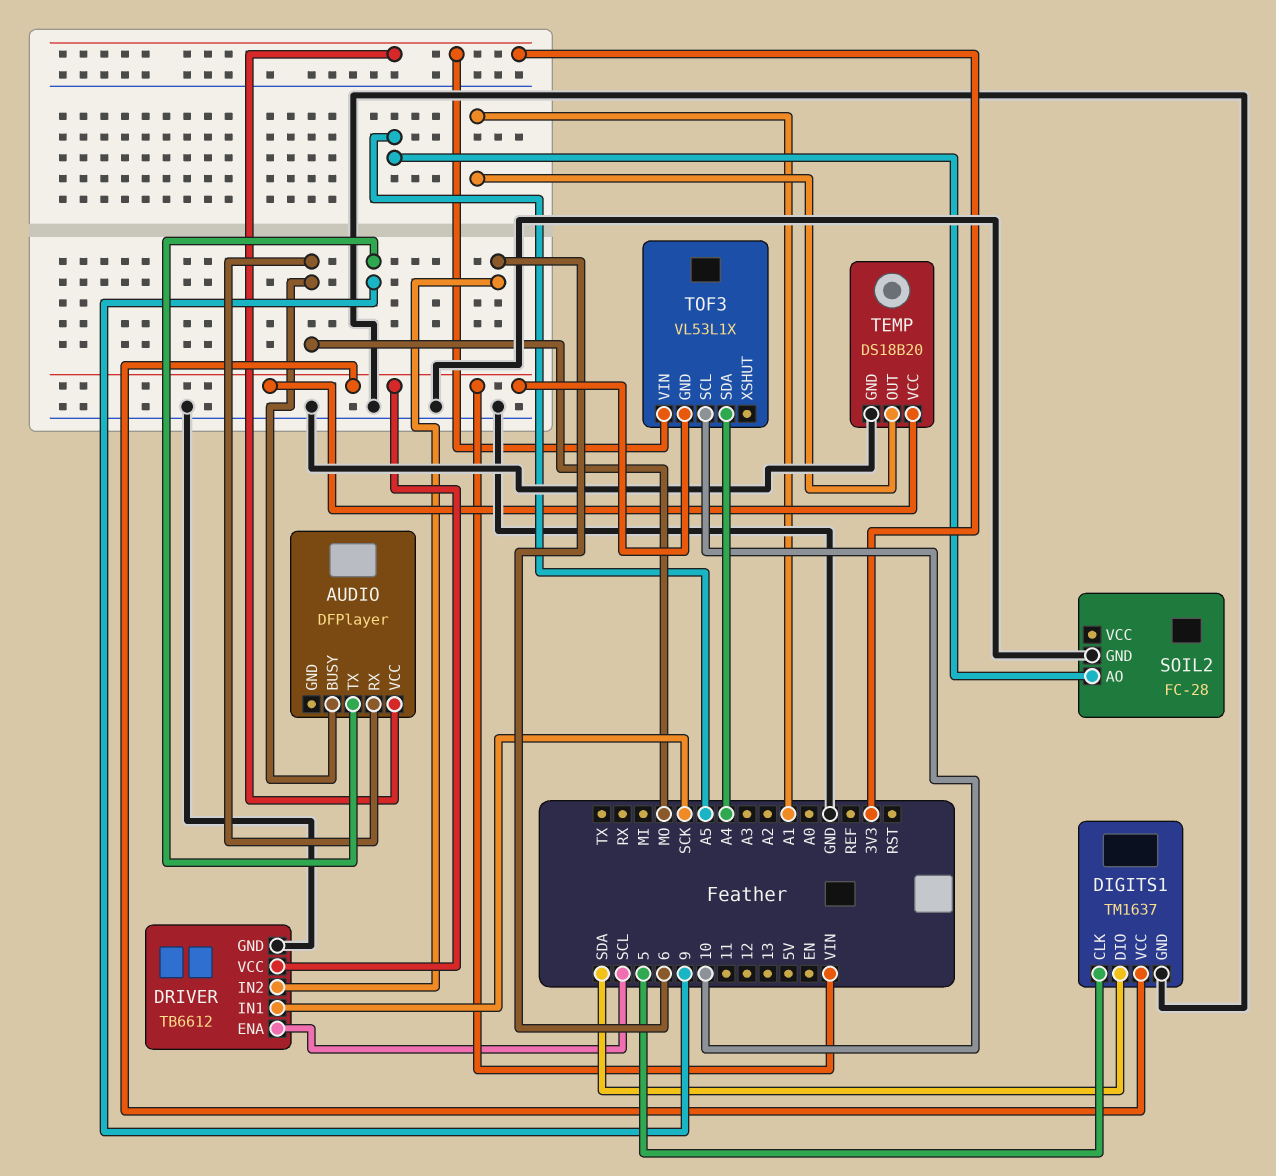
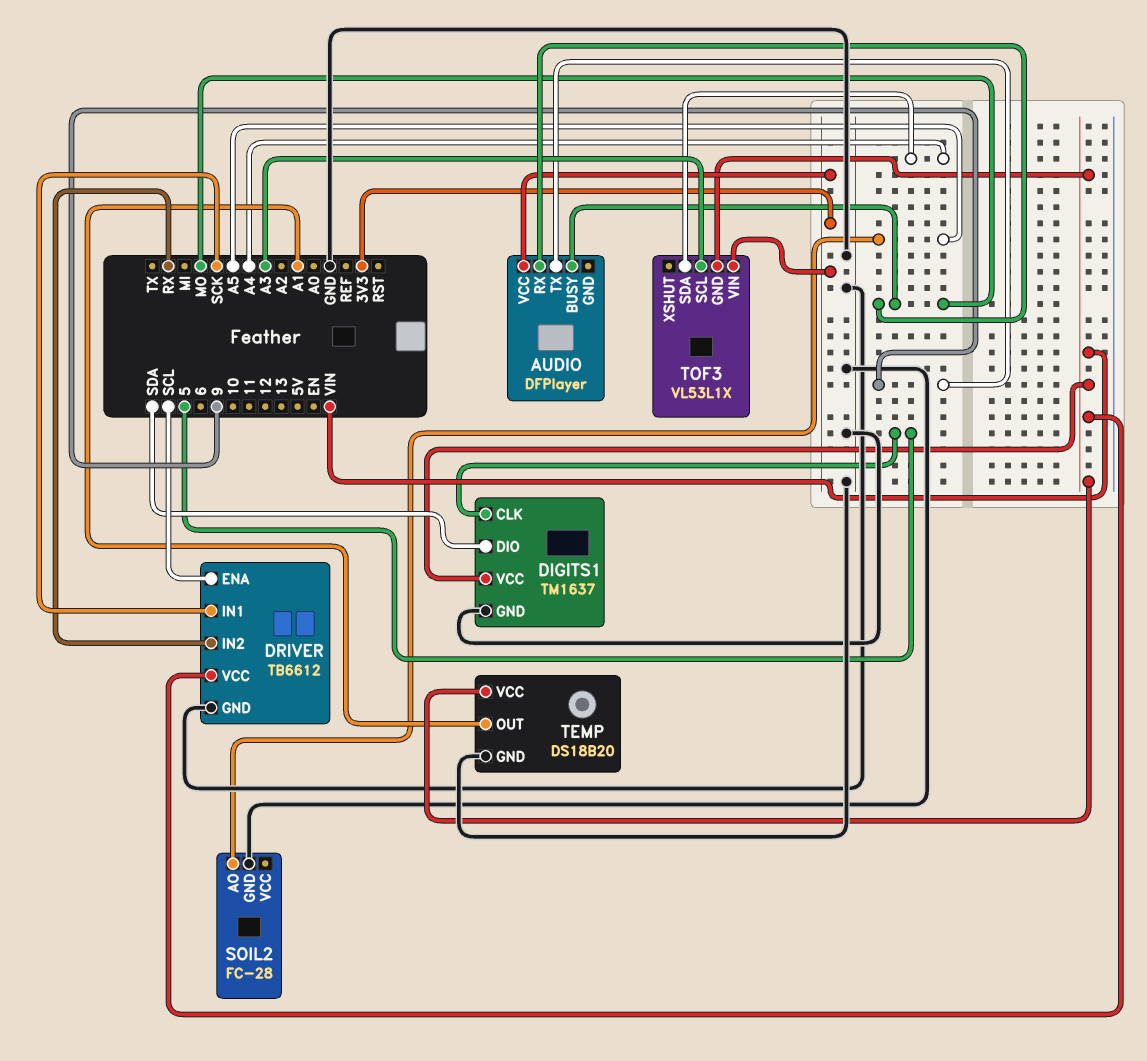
DRIVER pin IN2: 6 -> RX
TOF3 pin SCL: 10 -> A3

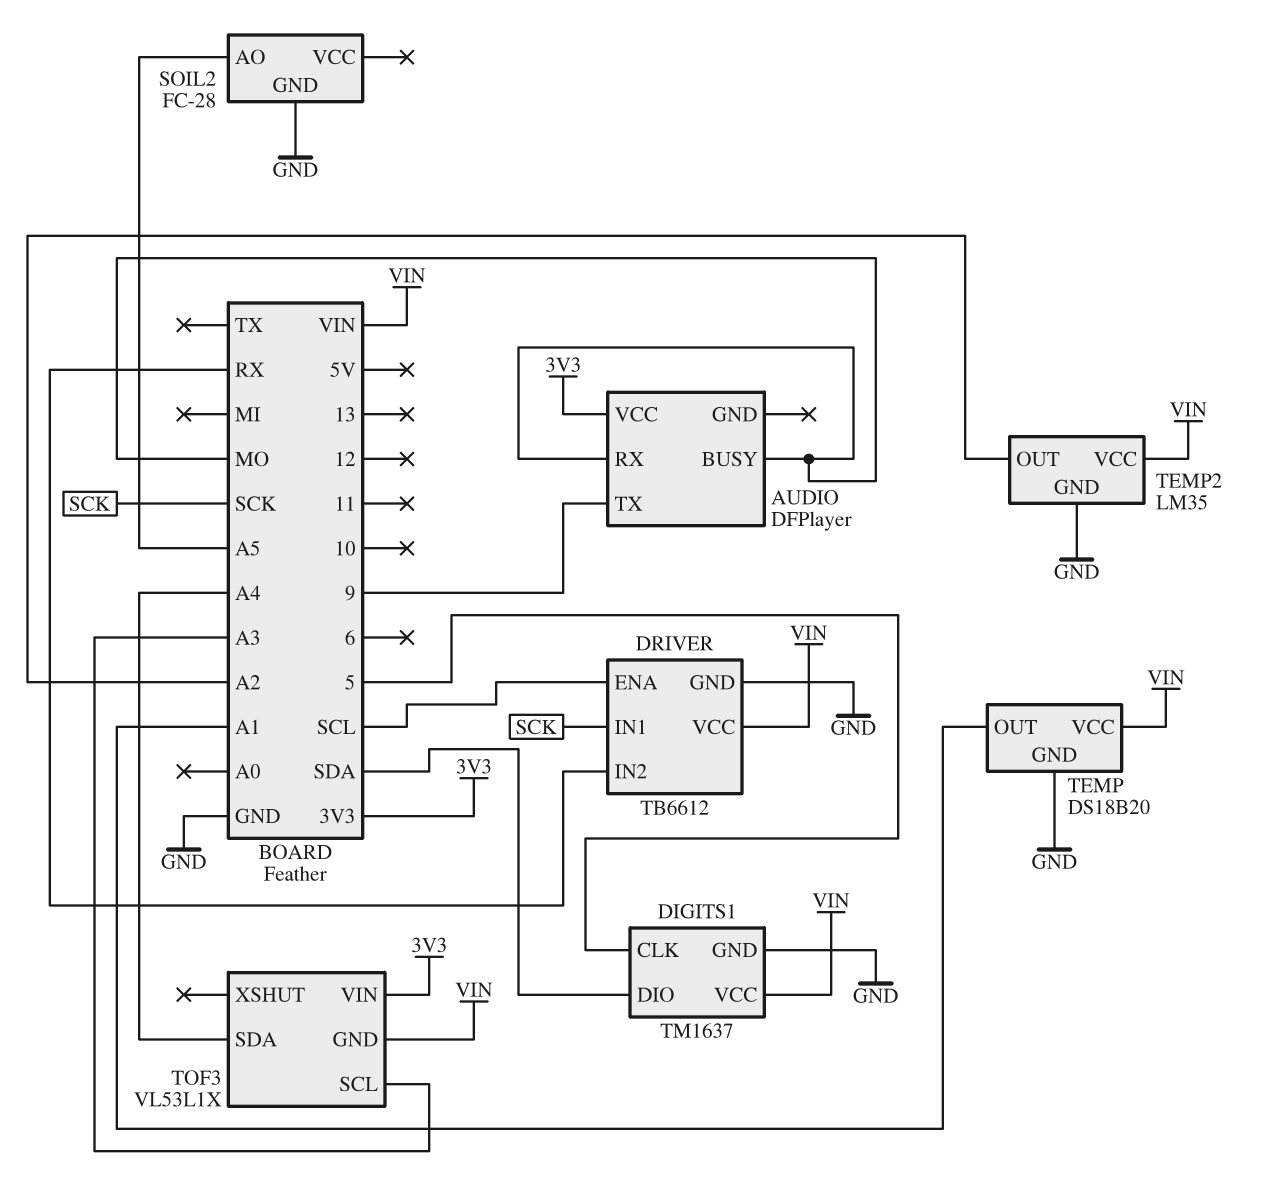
TEMP2: none -> LM35
TEMP2 pin GND: none -> GND
TEMP2 pin OUT: none -> A2
TEMP2 pin VCC: none -> VIN

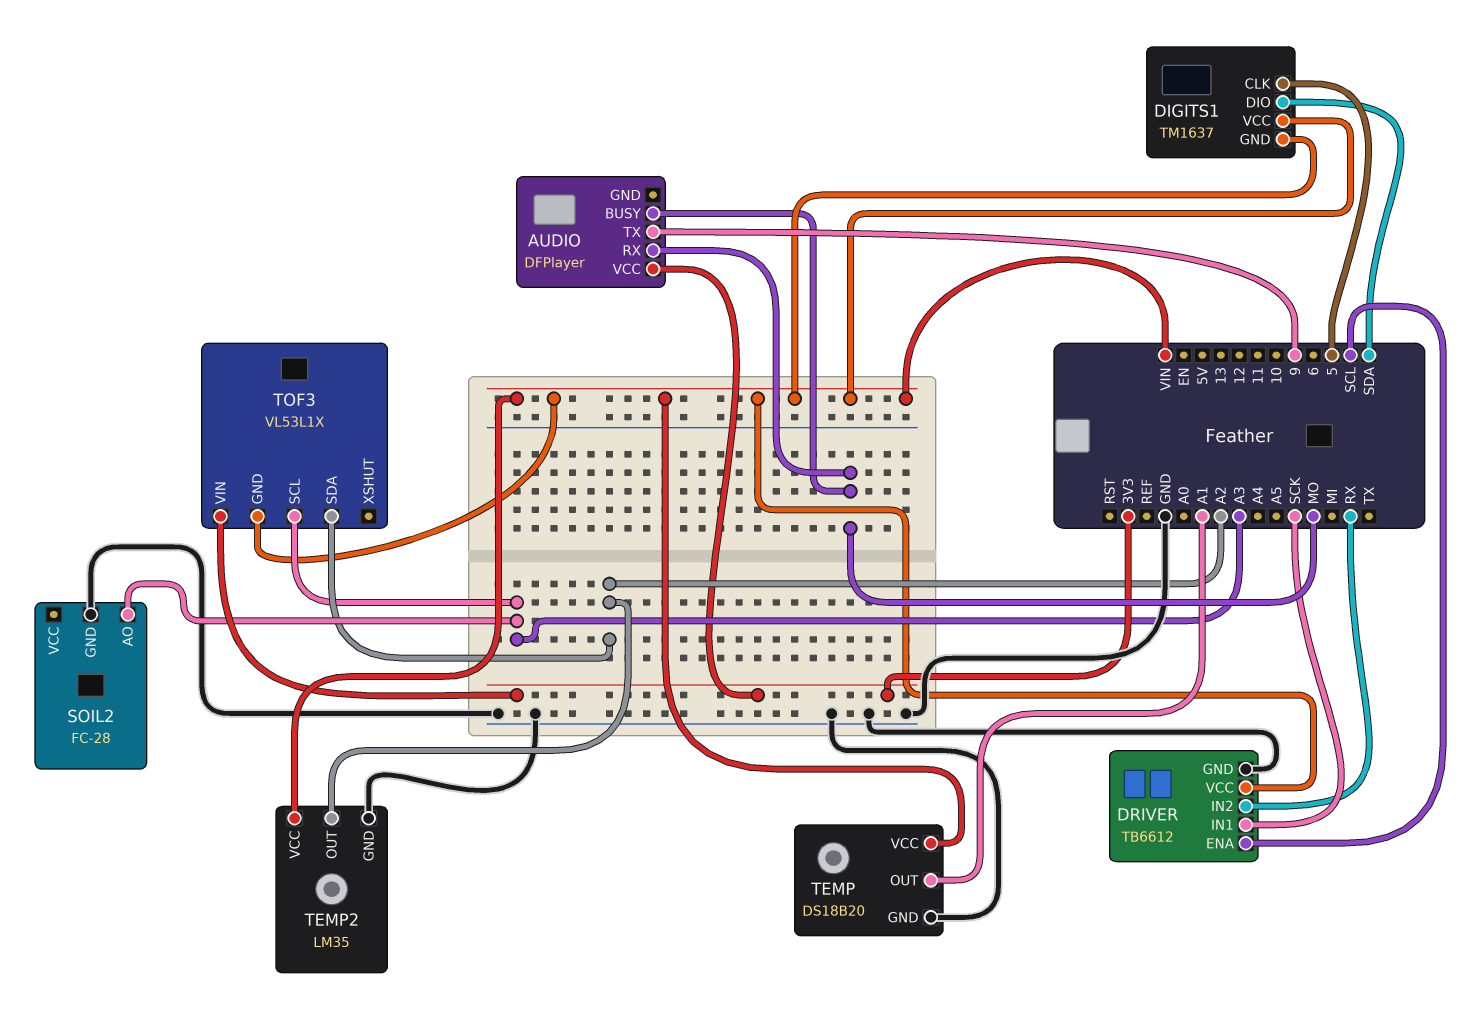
DIGITS1 pin GND: GND -> VIN
SOIL2 pin AO: A5 -> A3
TOF3 pin SDA: A4 -> A2

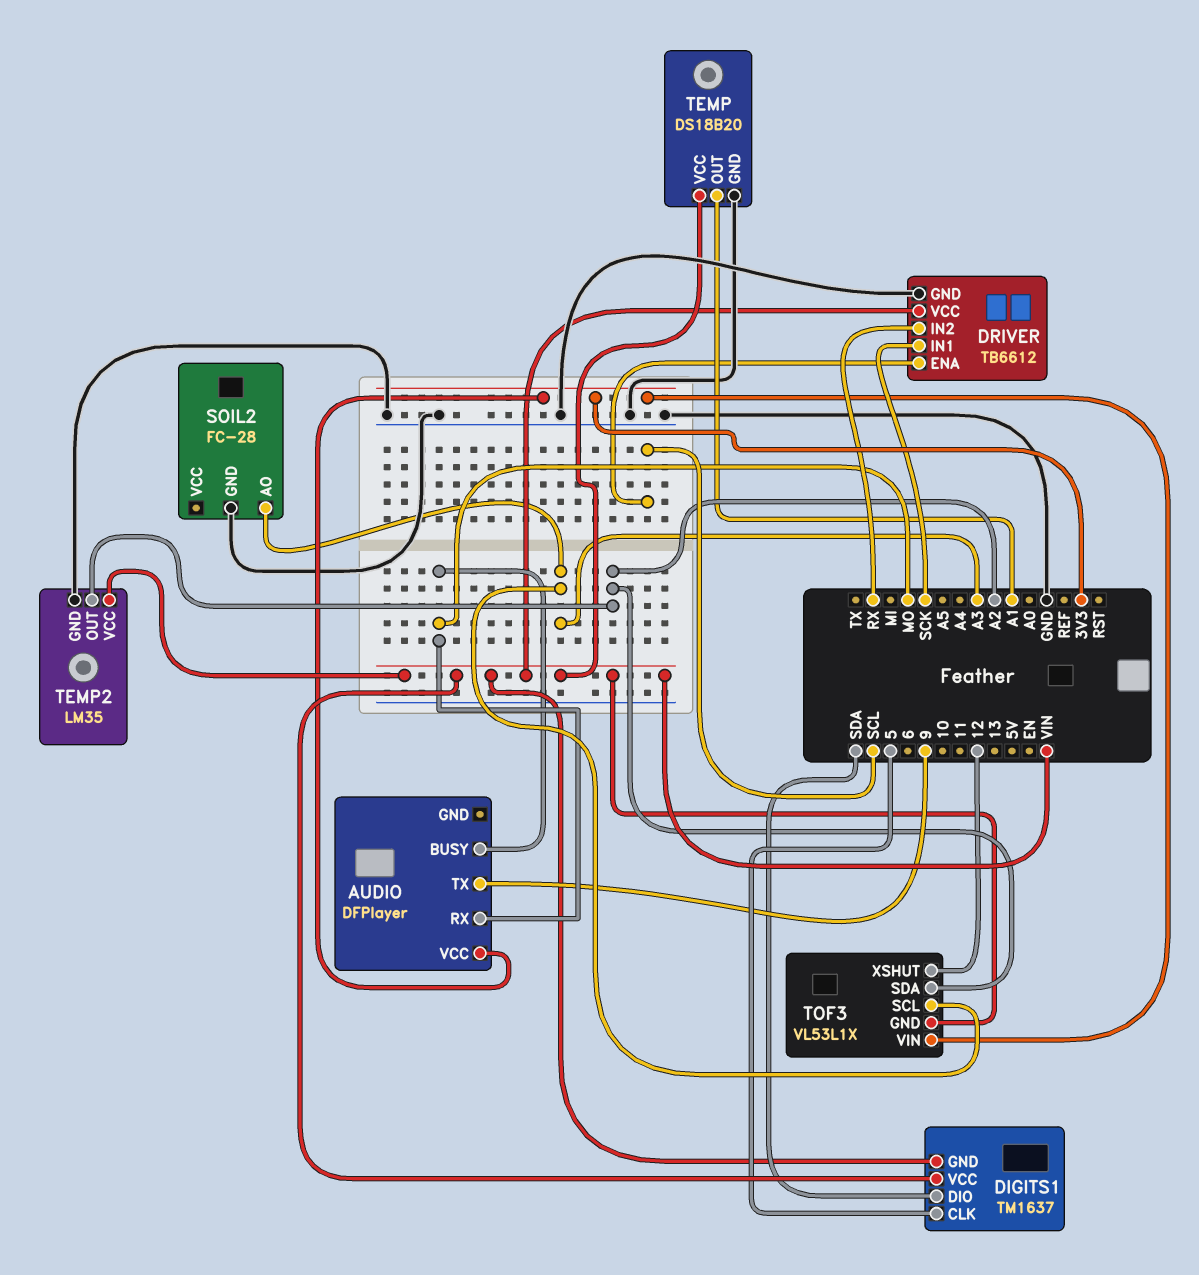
TOF3 pin XSHUT: none -> 12

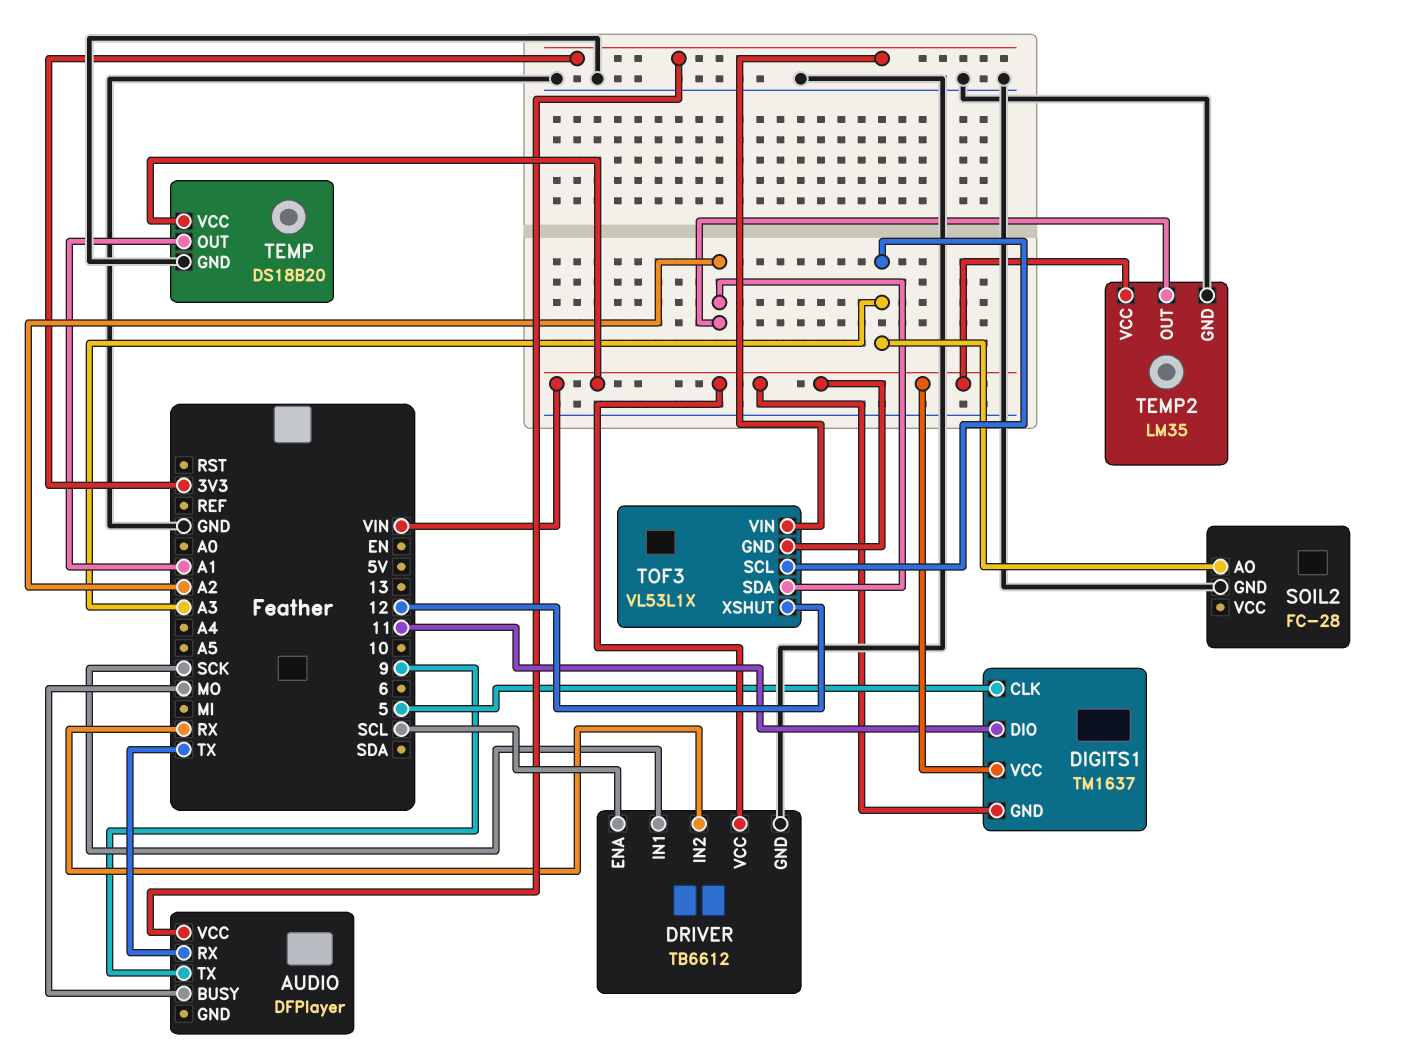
AUDIO pin RX: MO -> TX
DIGITS1 pin DIO: SDA -> 11

